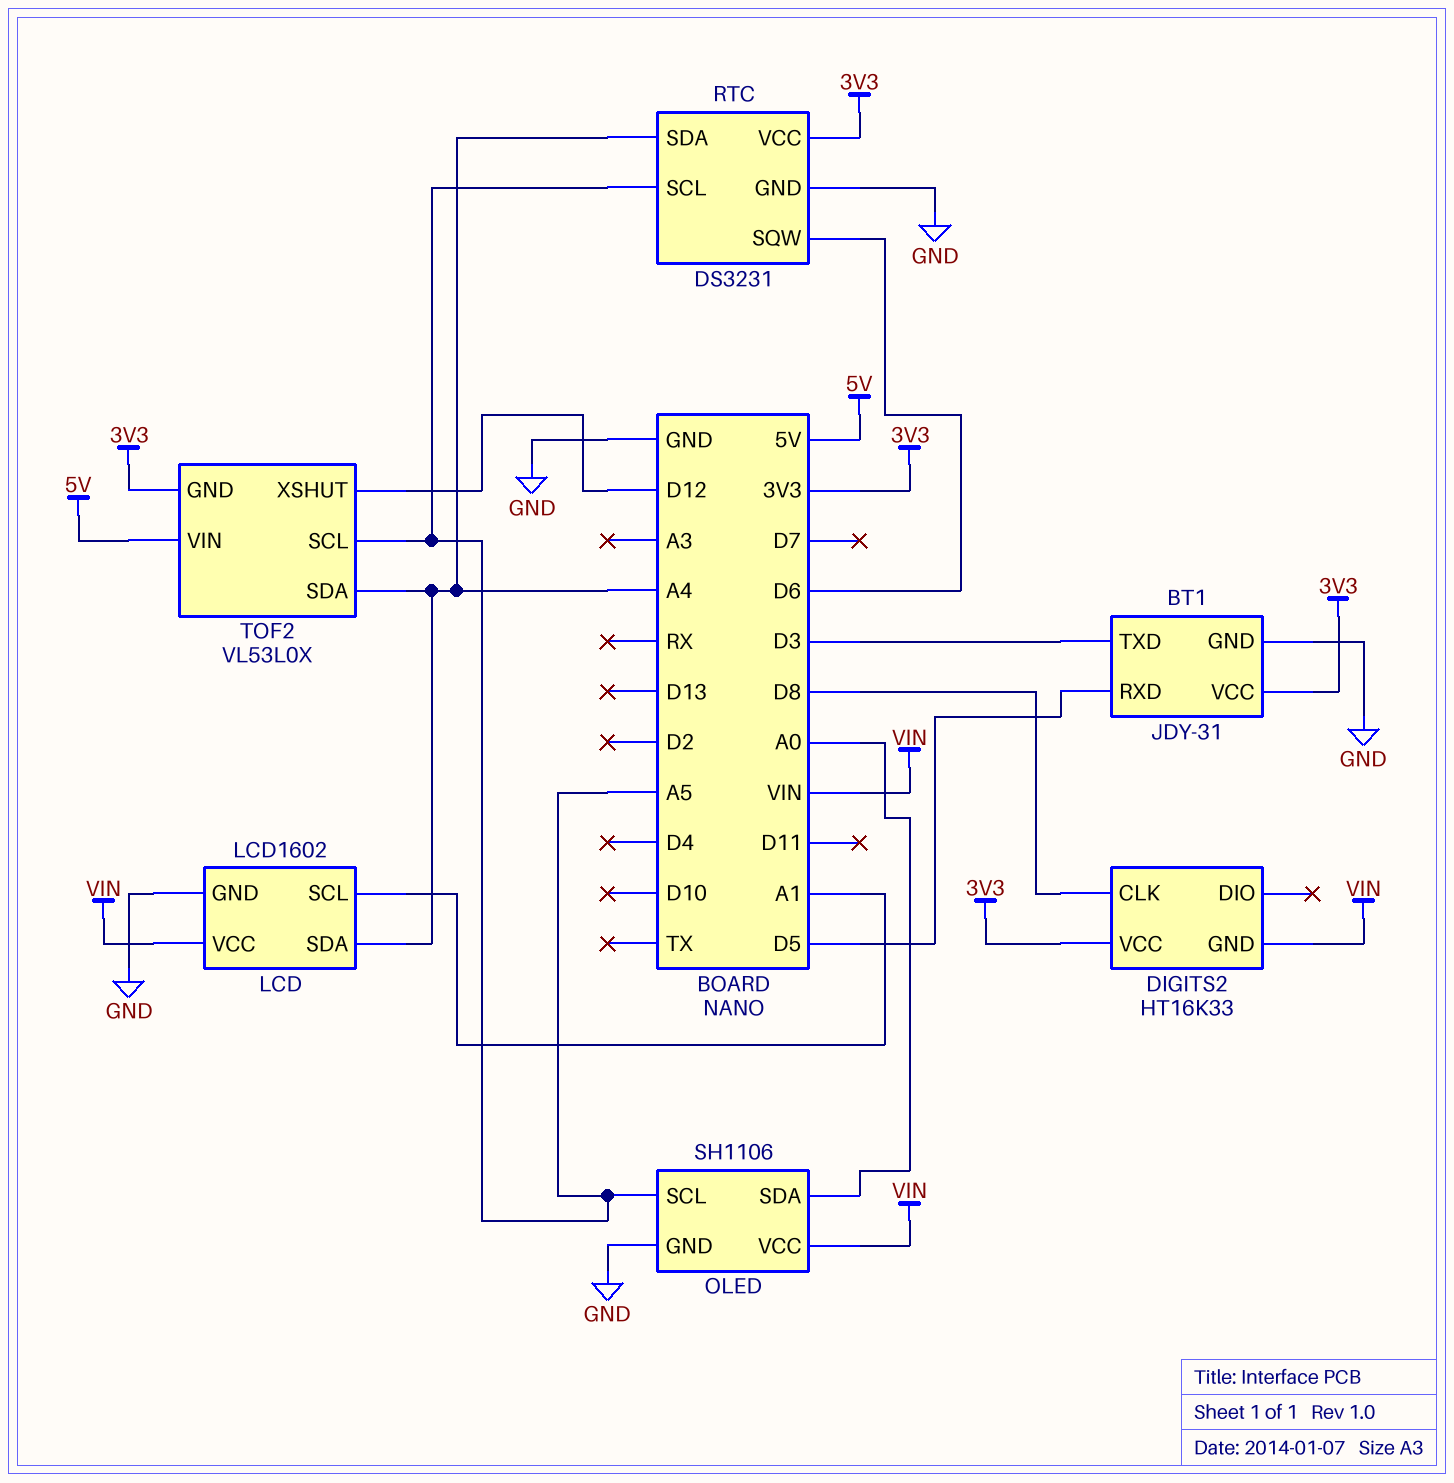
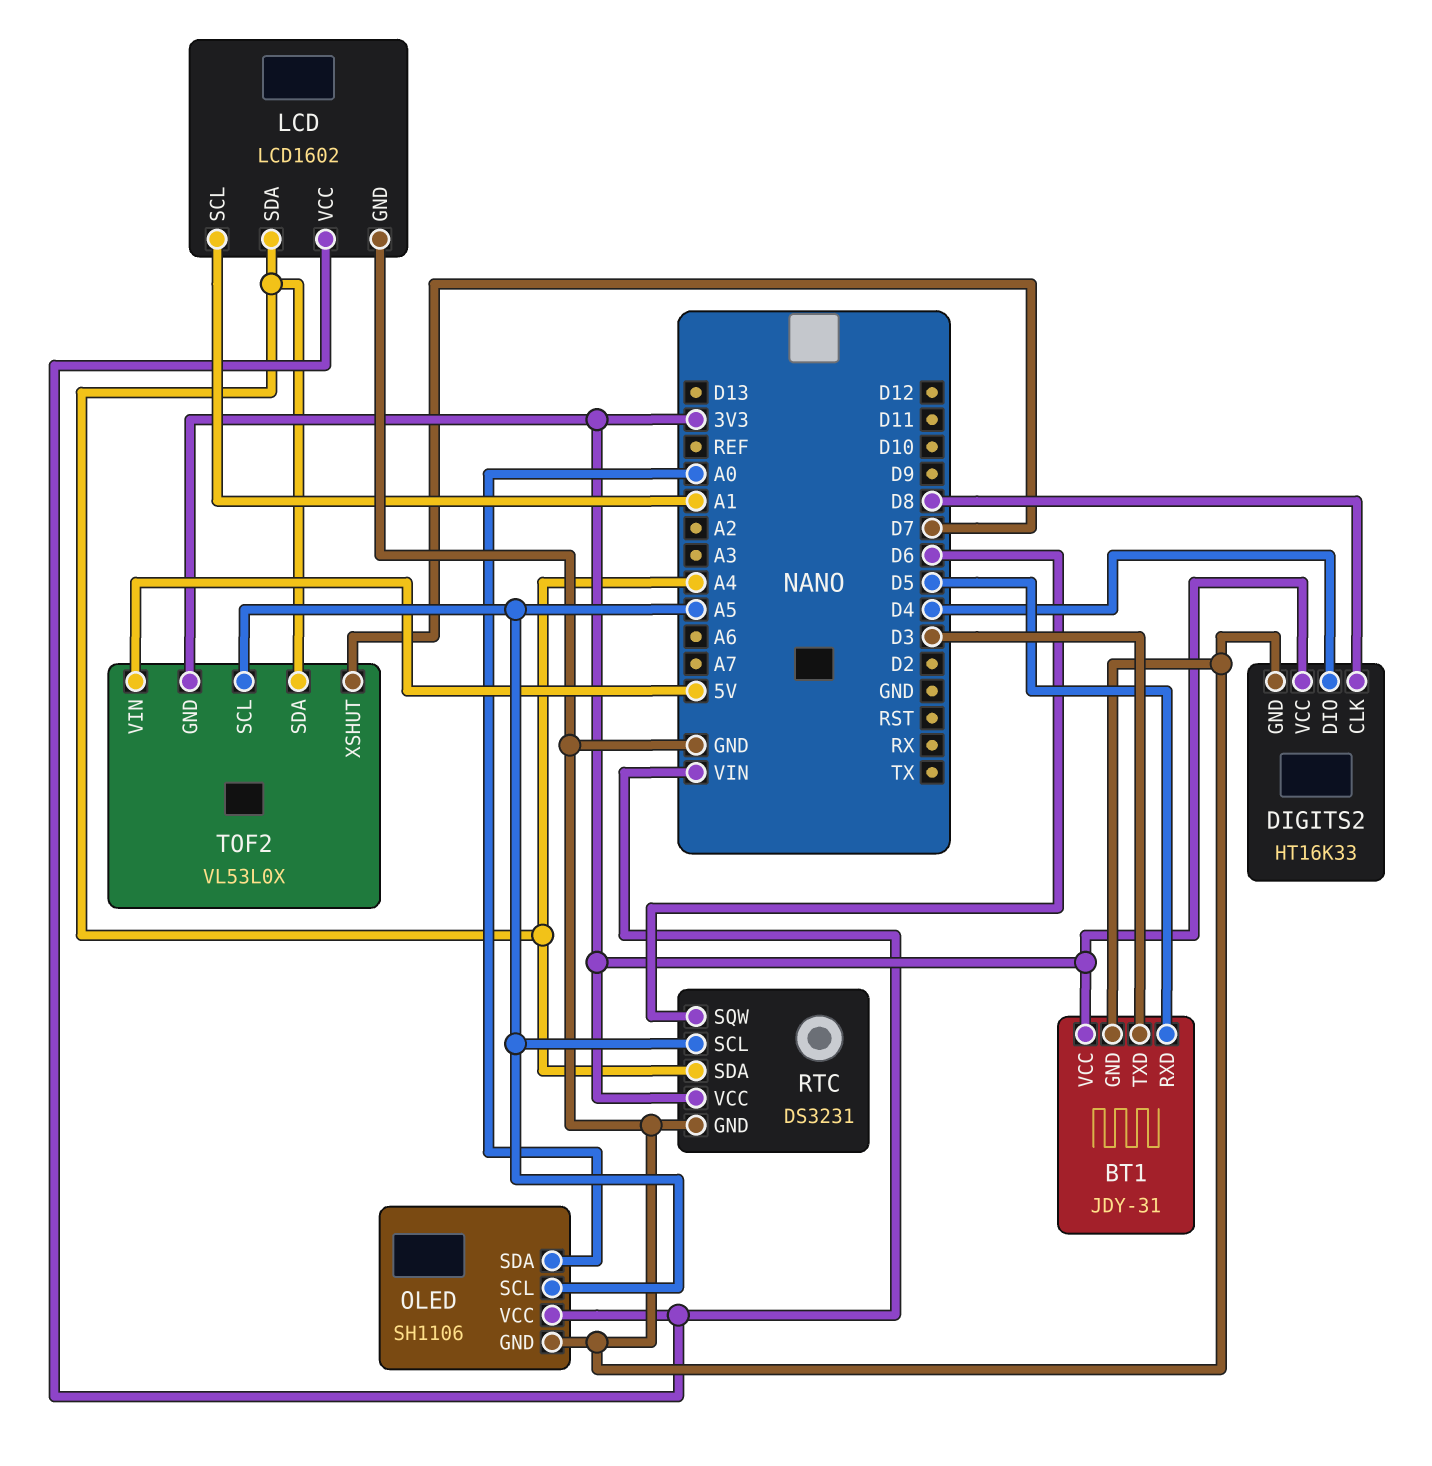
DIGITS2 pin DIO: none -> D4
DIGITS2 pin GND: VIN -> GND
TOF2 pin XSHUT: D12 -> D7

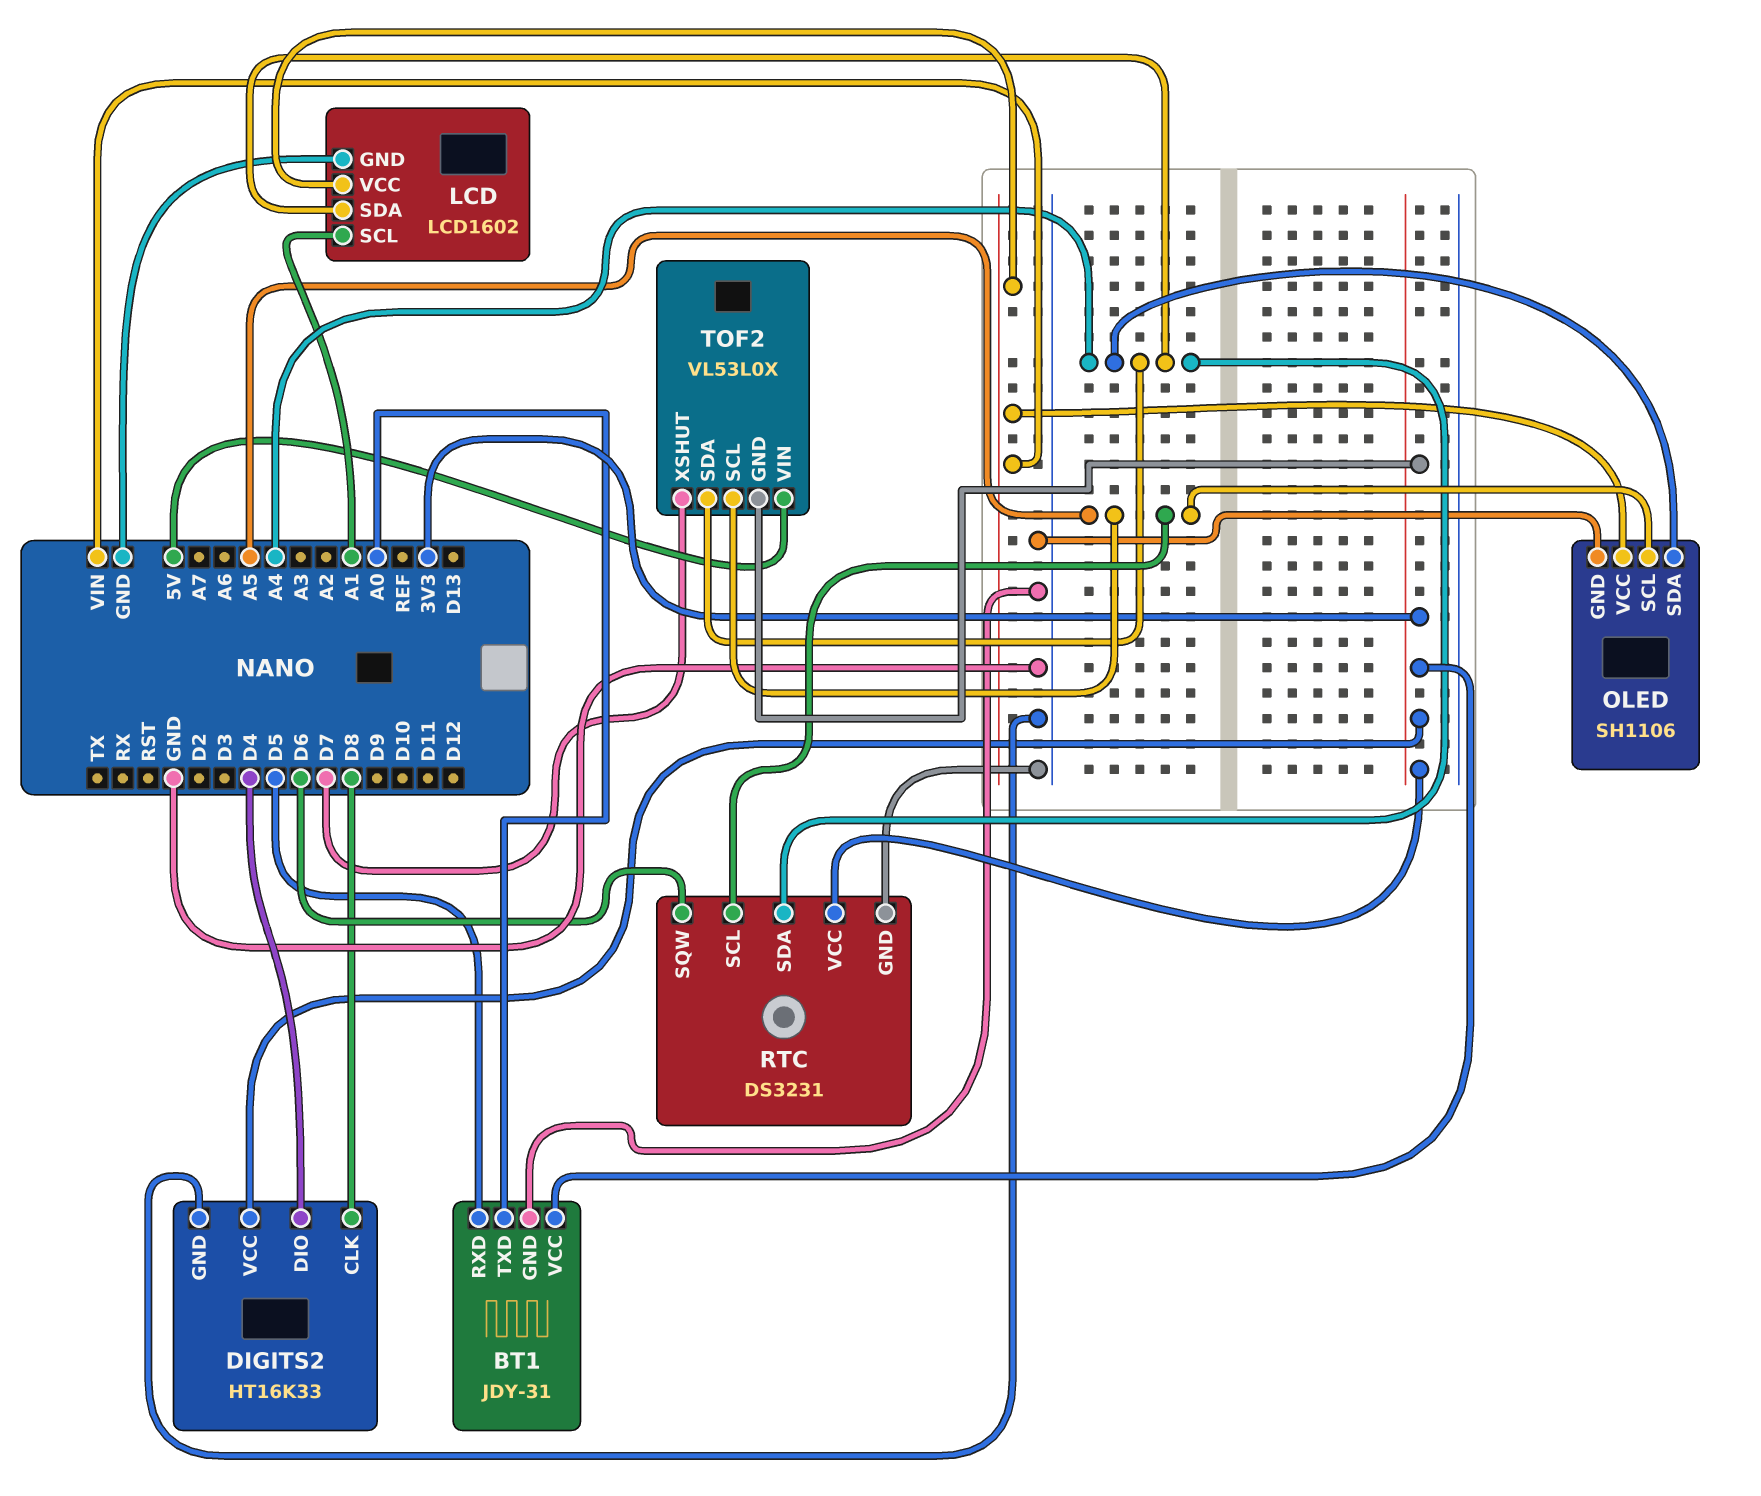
BT1 pin TXD: D3 -> A0
OLED pin SDA: A0 -> A4

